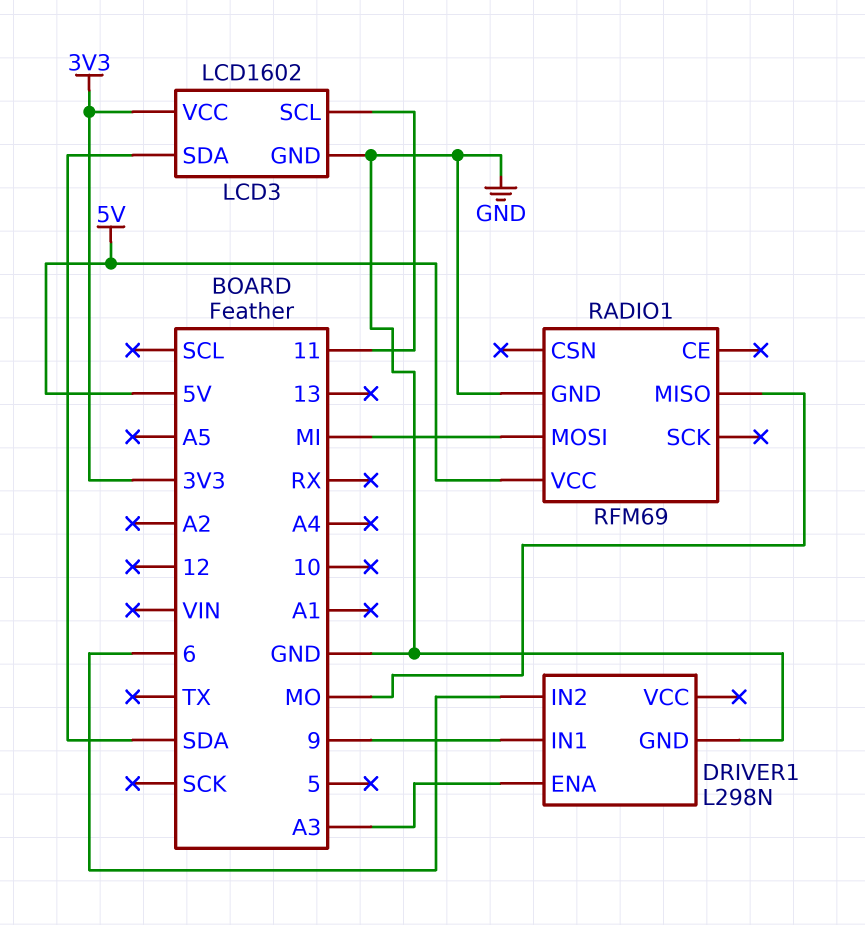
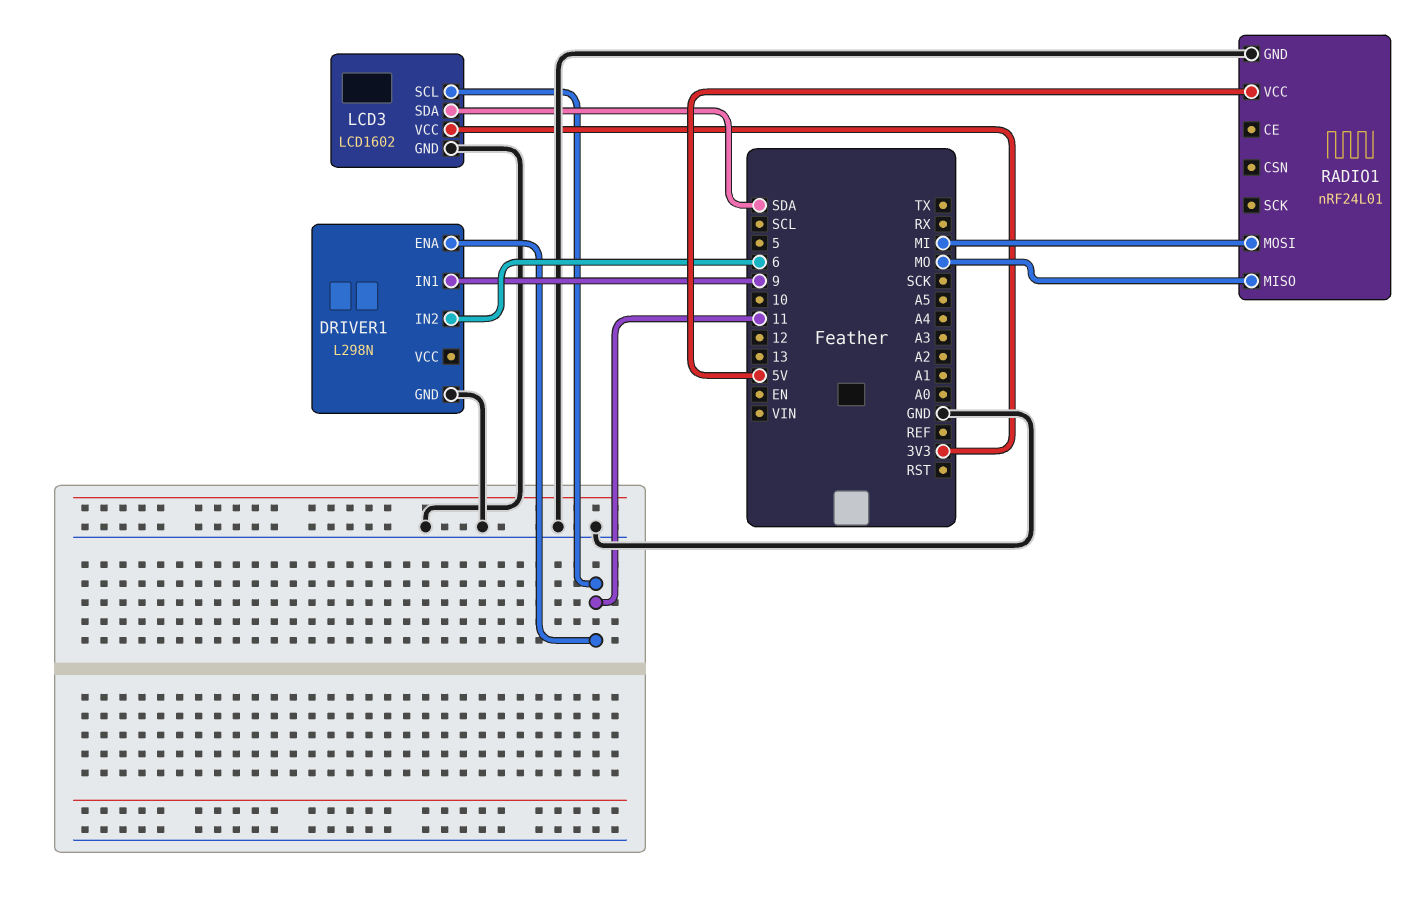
DRIVER1 pin ENA: A3 -> 11
RADIO1: RFM69 -> nRF24L01

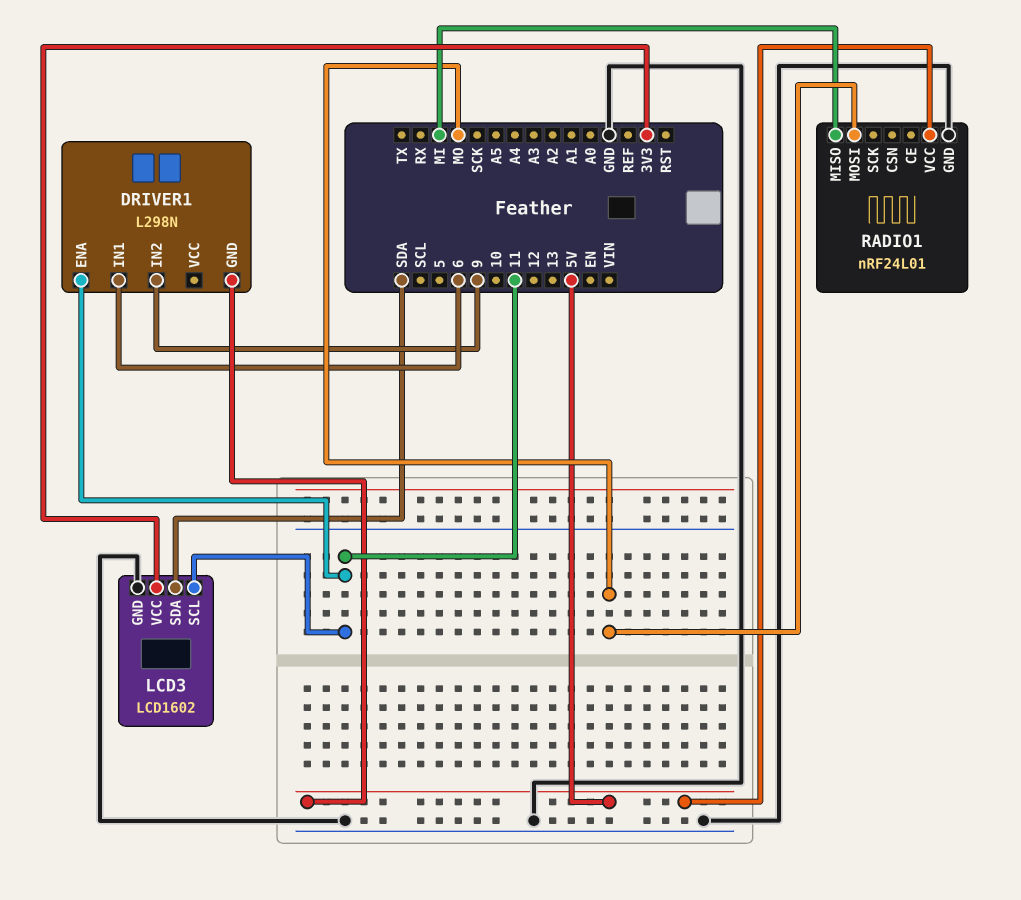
DRIVER1 pin GND: GND -> 5V
DRIVER1 pin IN1: 9 -> 6
DRIVER1 pin IN2: 6 -> 9
RADIO1 pin MISO: MO -> MI
RADIO1 pin MOSI: MI -> MO

